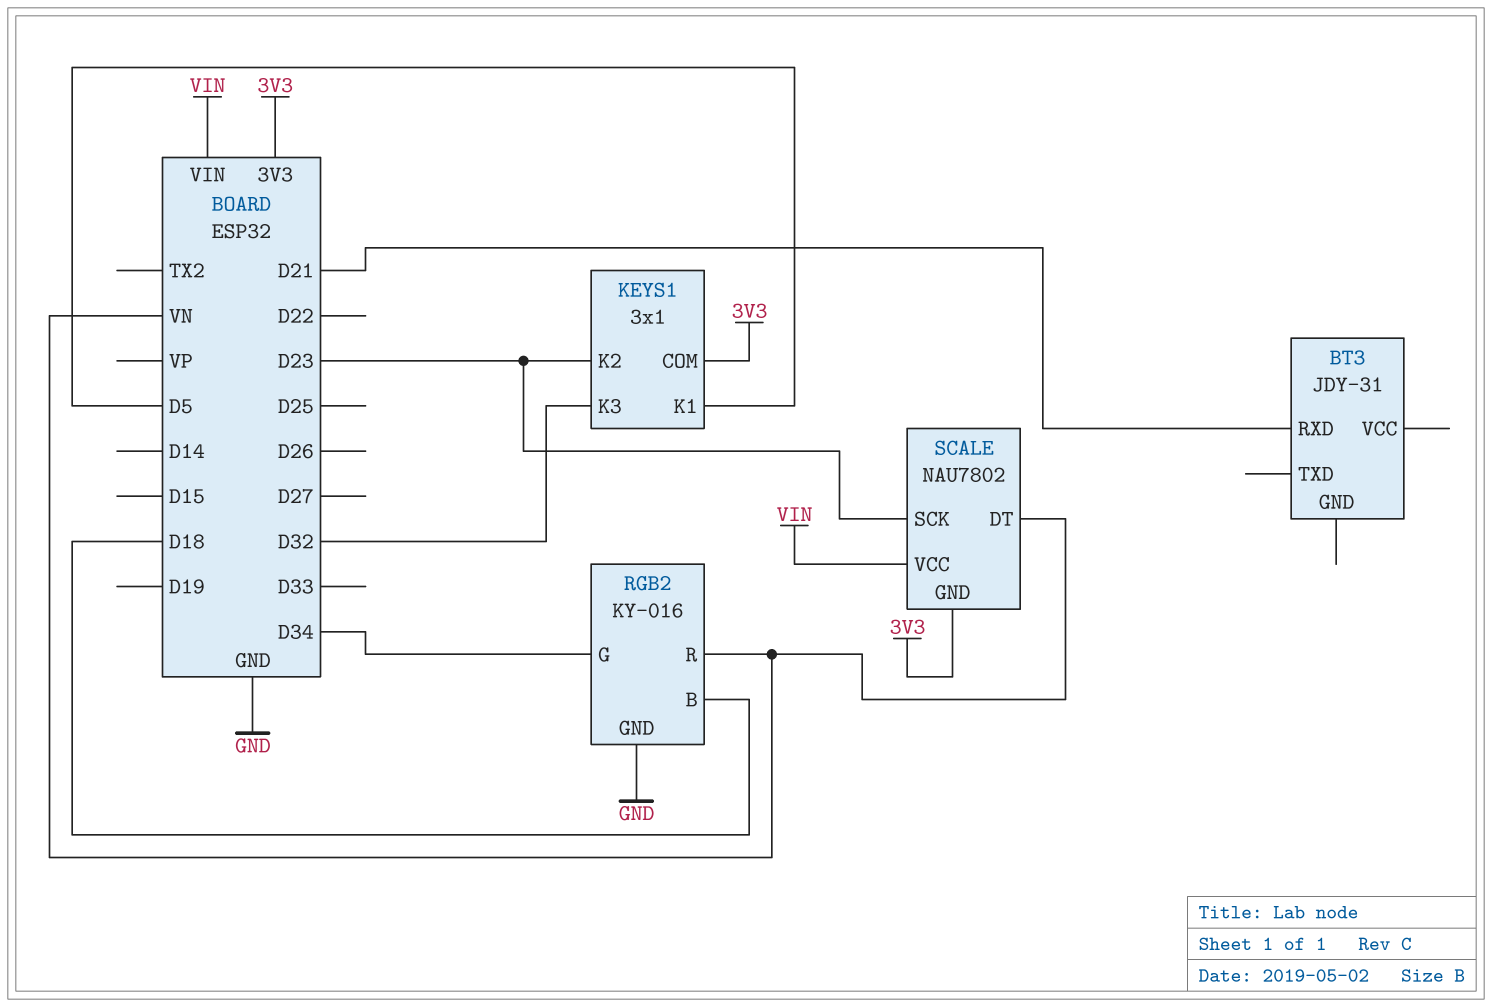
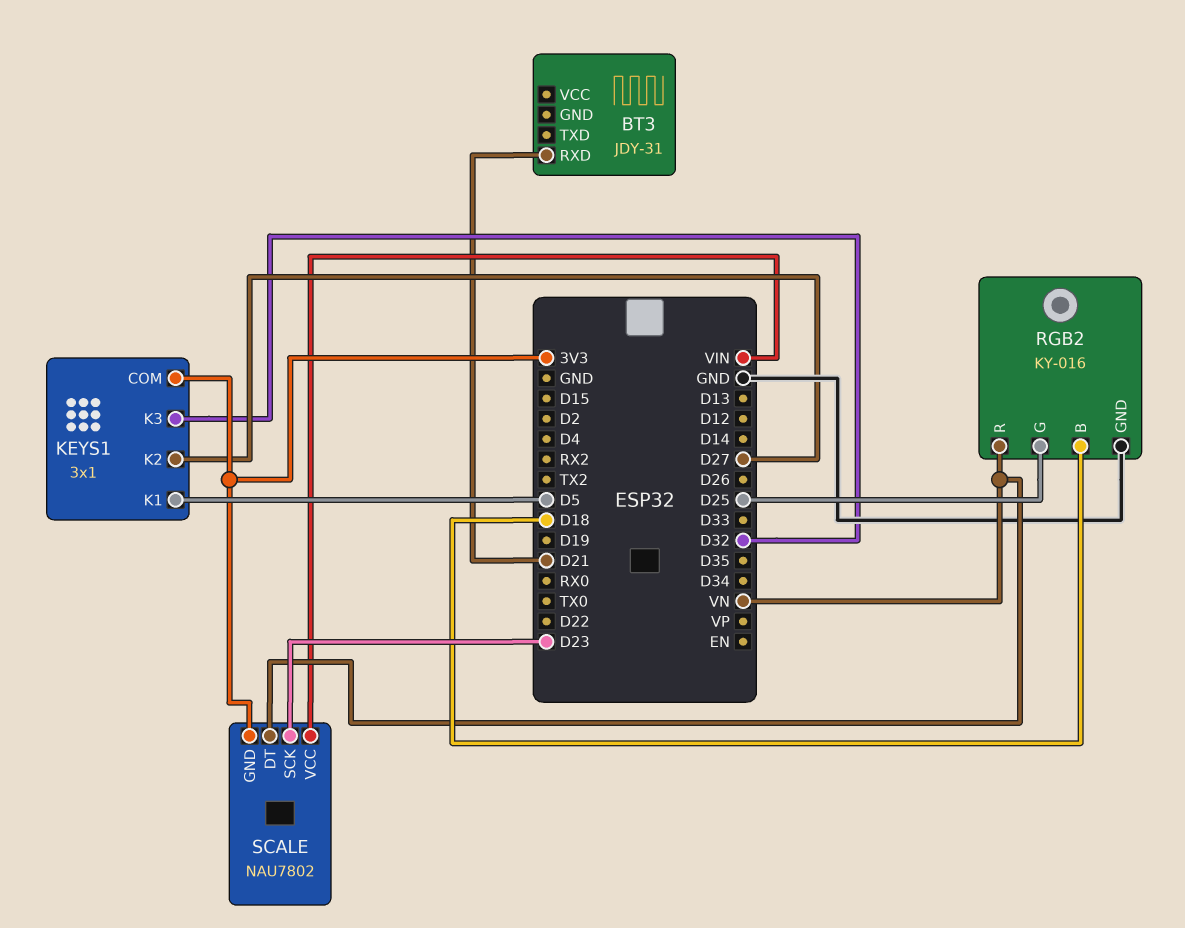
KEYS1 pin K2: D23 -> D27
RGB2 pin G: D34 -> D25

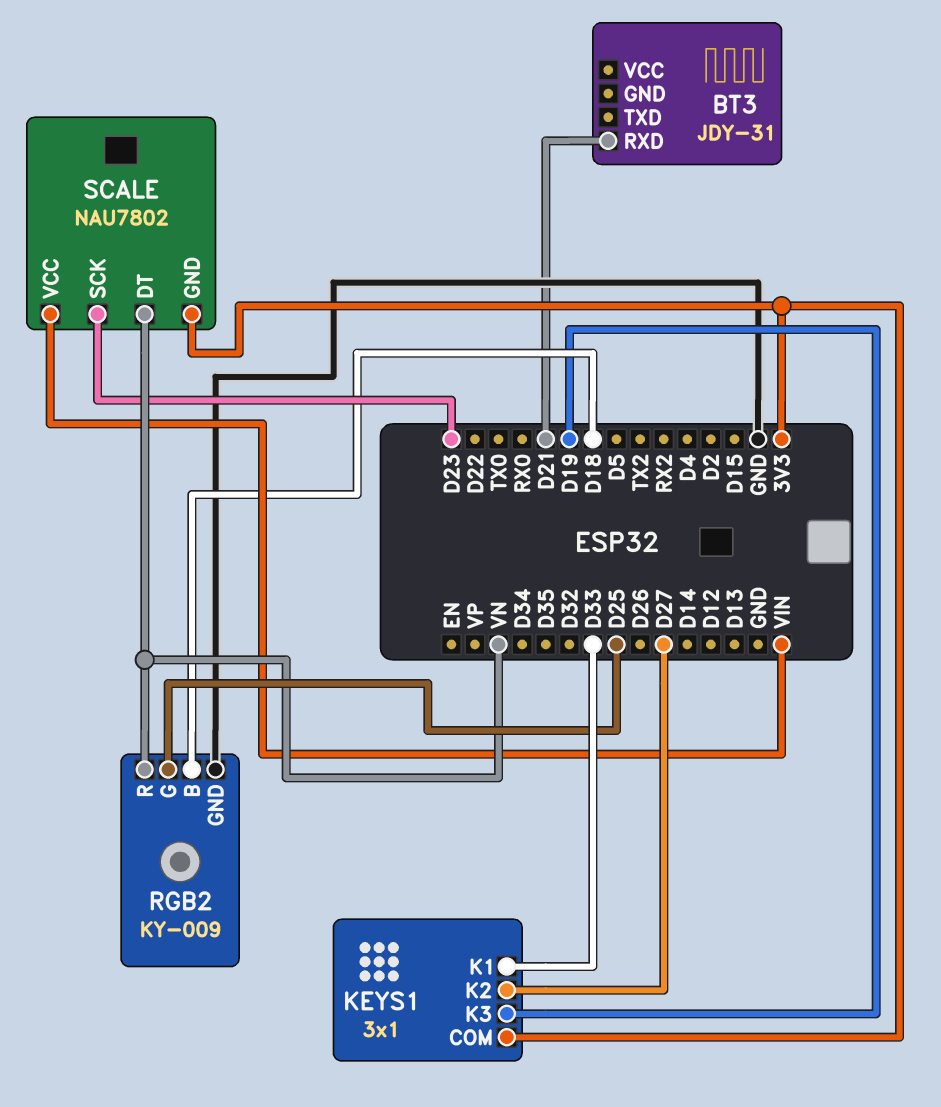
KEYS1 pin K1: D5 -> D33
KEYS1 pin K3: D32 -> D19
RGB2: KY-016 -> KY-009

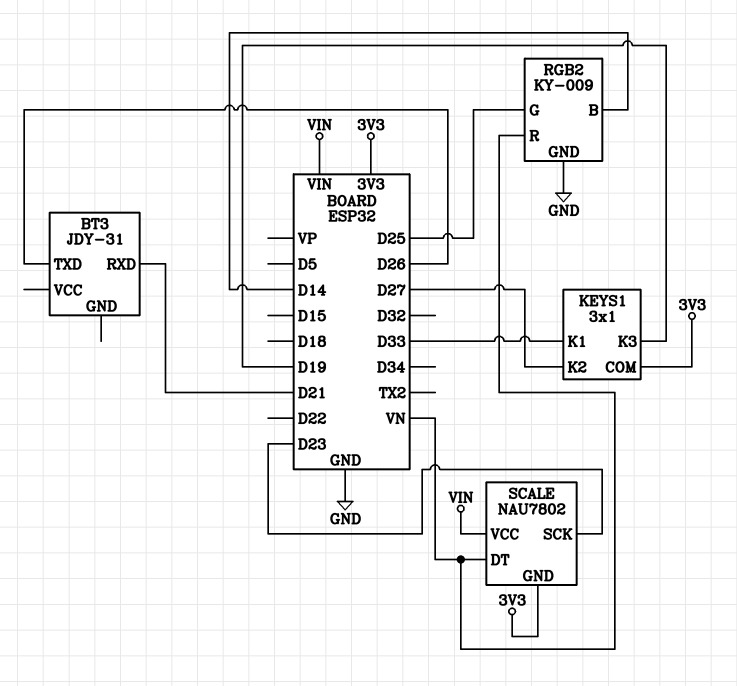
BT3 pin TXD: none -> D26
RGB2 pin B: D18 -> D14

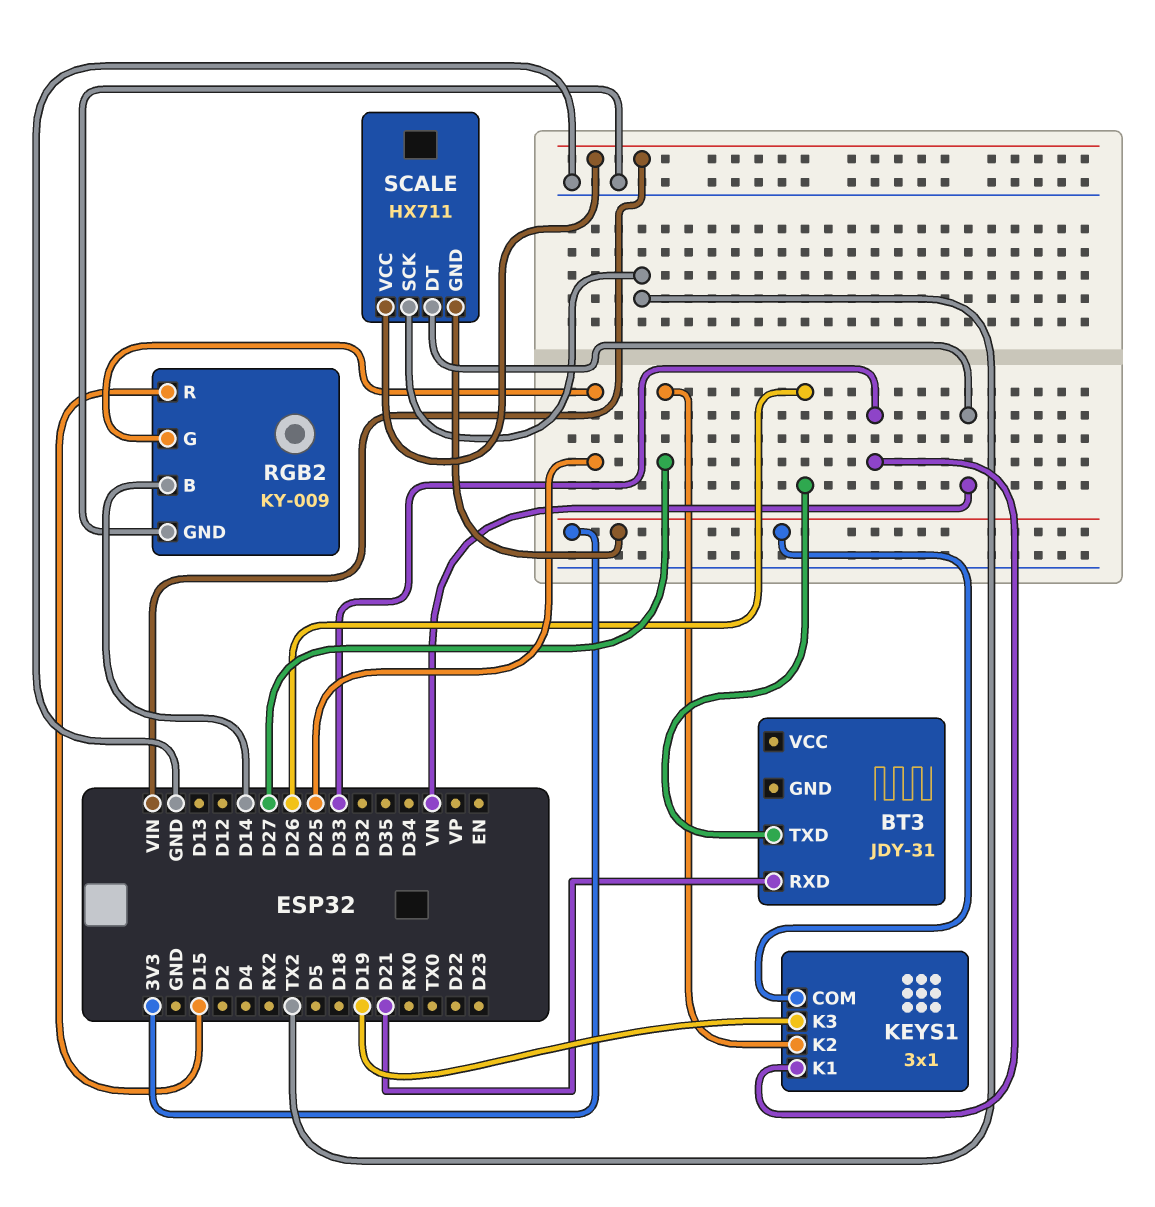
RGB2 pin R: VN -> D15
SCALE: NAU7802 -> HX711
SCALE pin SCK: D23 -> TX2

